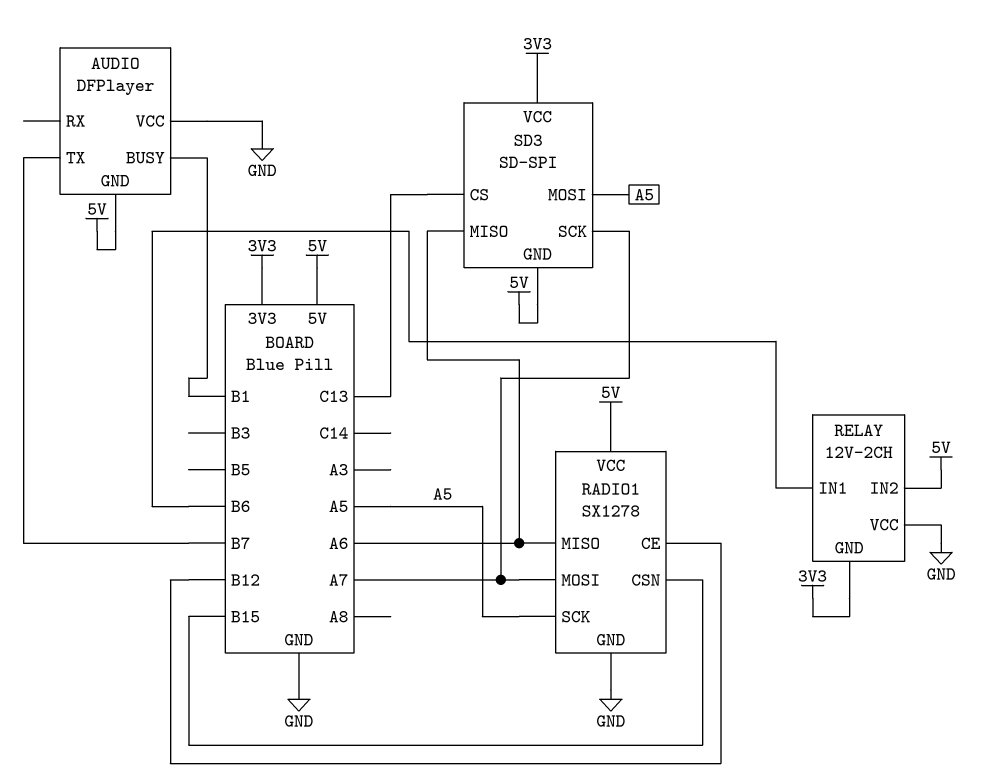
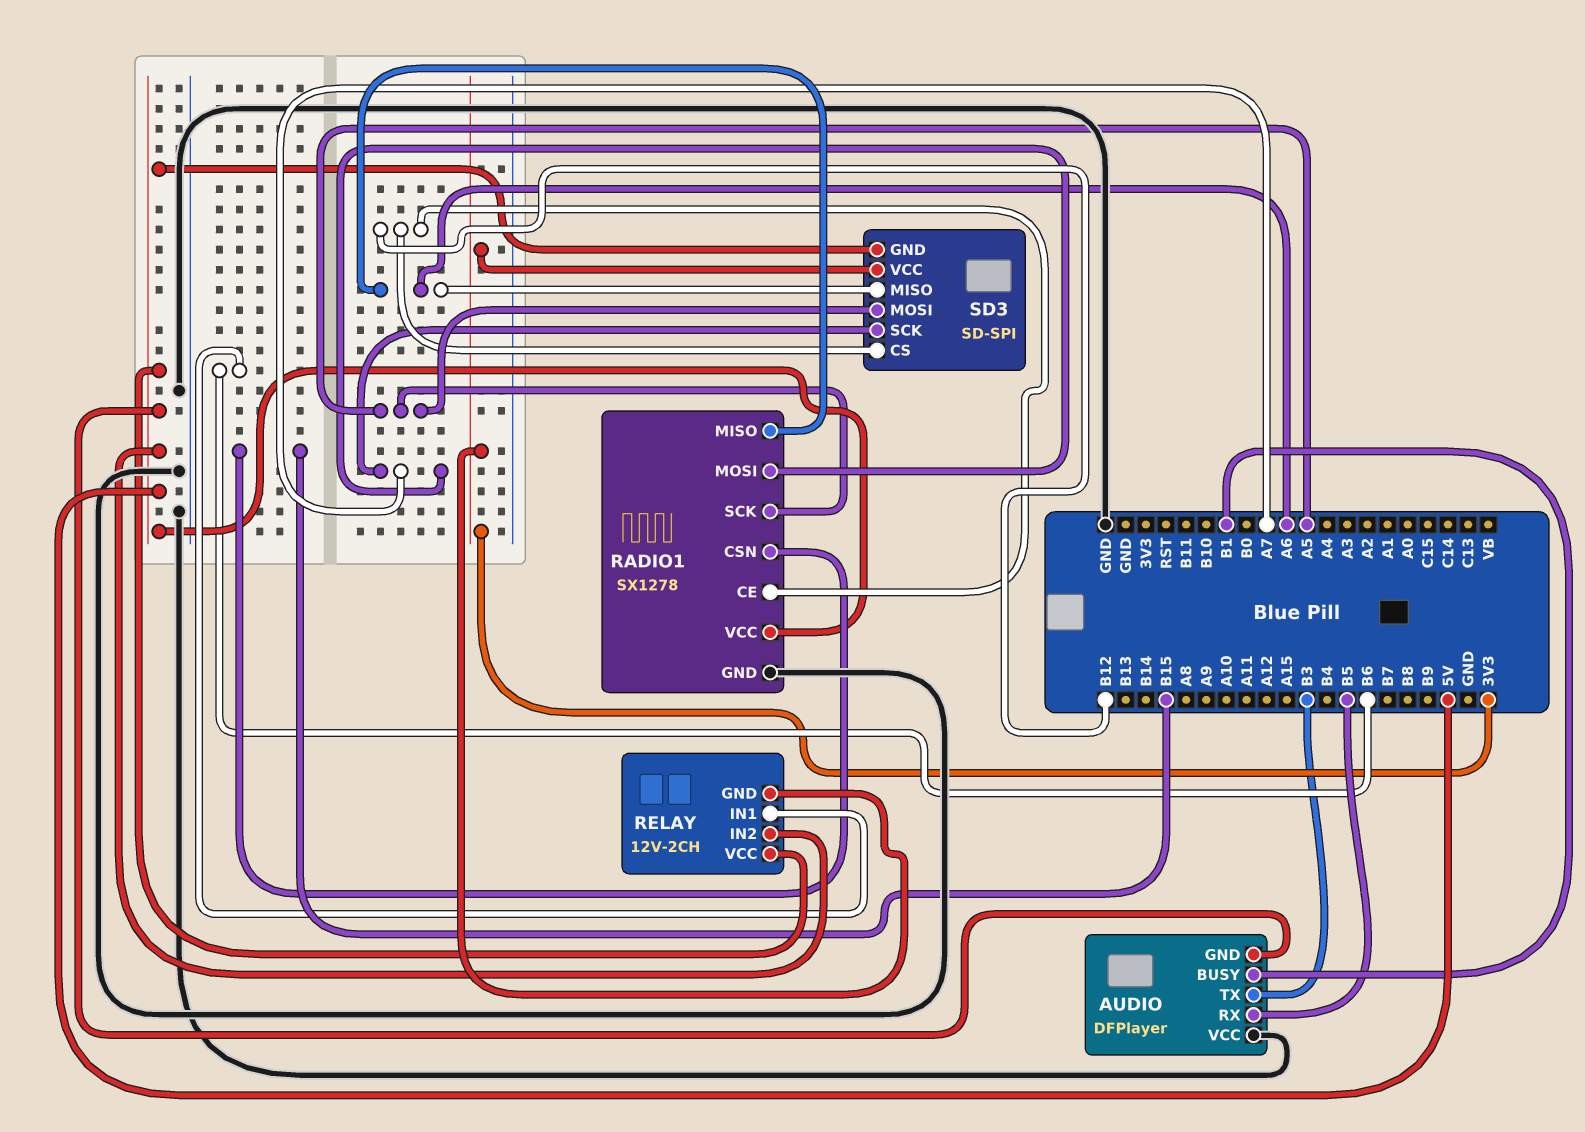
AUDIO pin RX: none -> B5
AUDIO pin TX: B7 -> B3
RELAY pin VCC: GND -> 5V
SD3 pin CS: C13 -> B12

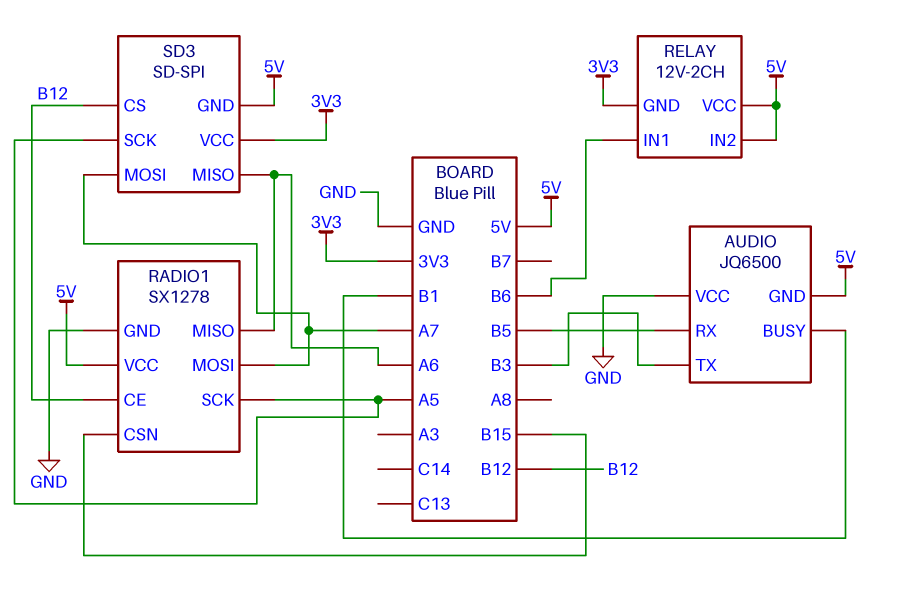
AUDIO: DFPlayer -> JQ6500
SD3 pin MOSI: A5 -> A7
SD3 pin SCK: A7 -> A5

